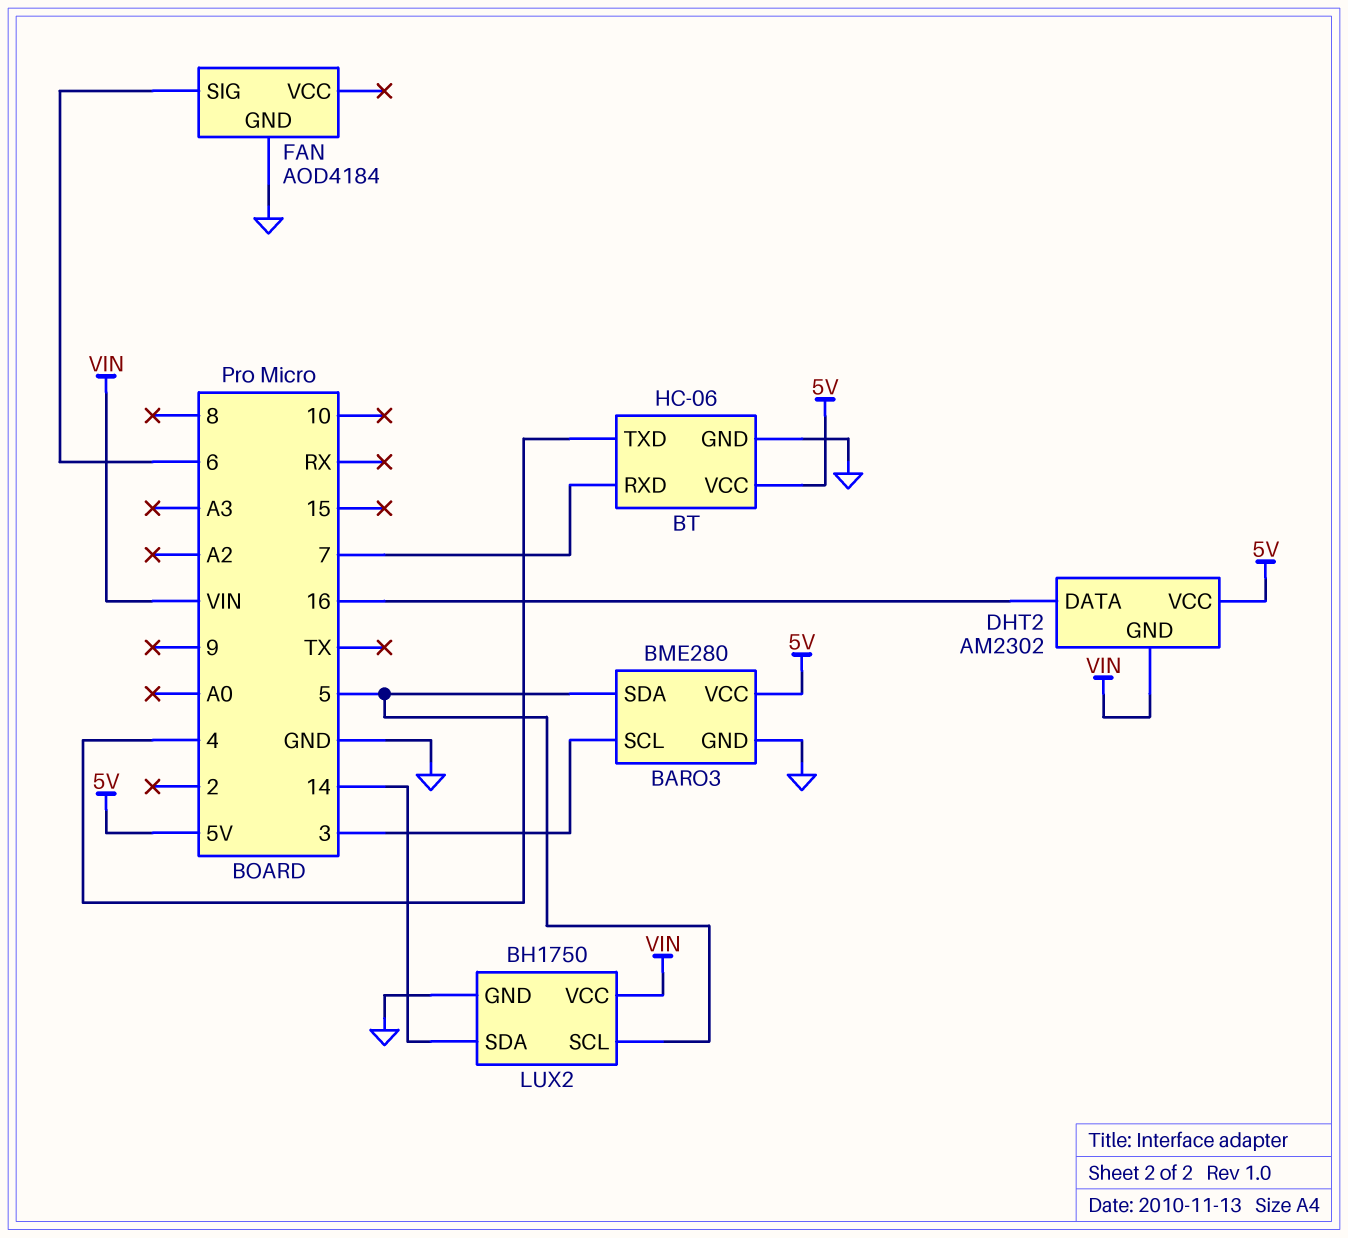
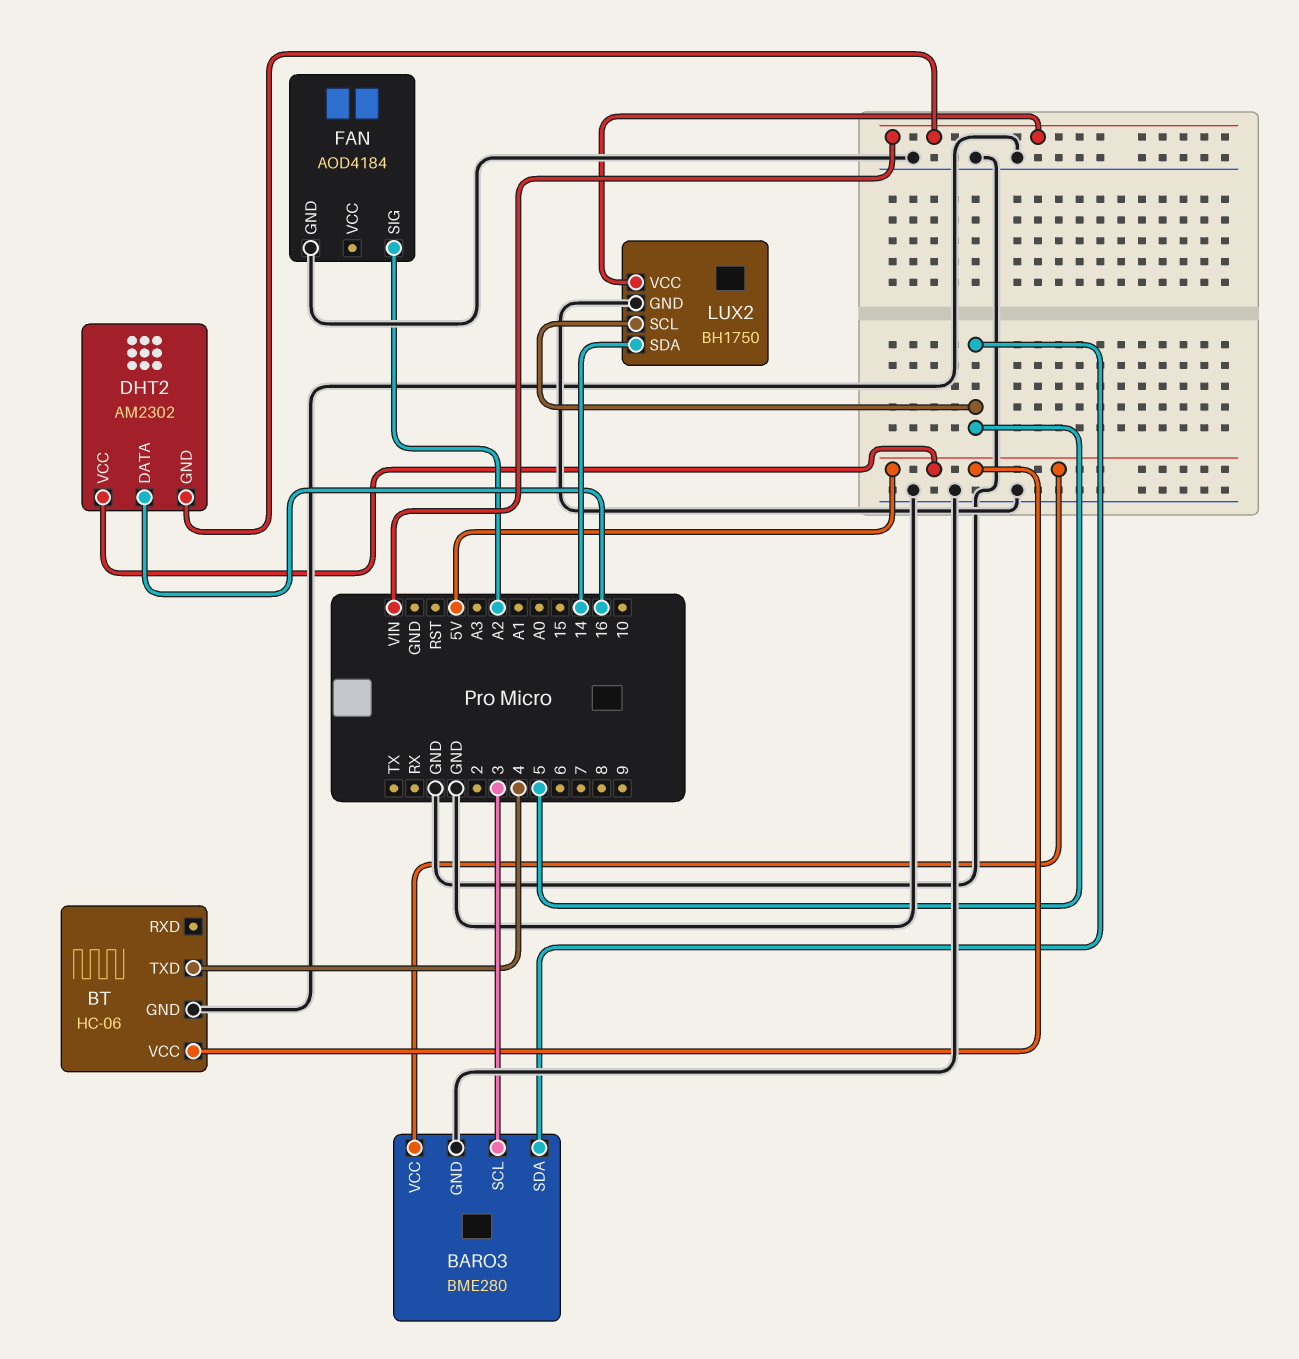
BT pin RXD: 7 -> none
FAN pin SIG: 6 -> A2

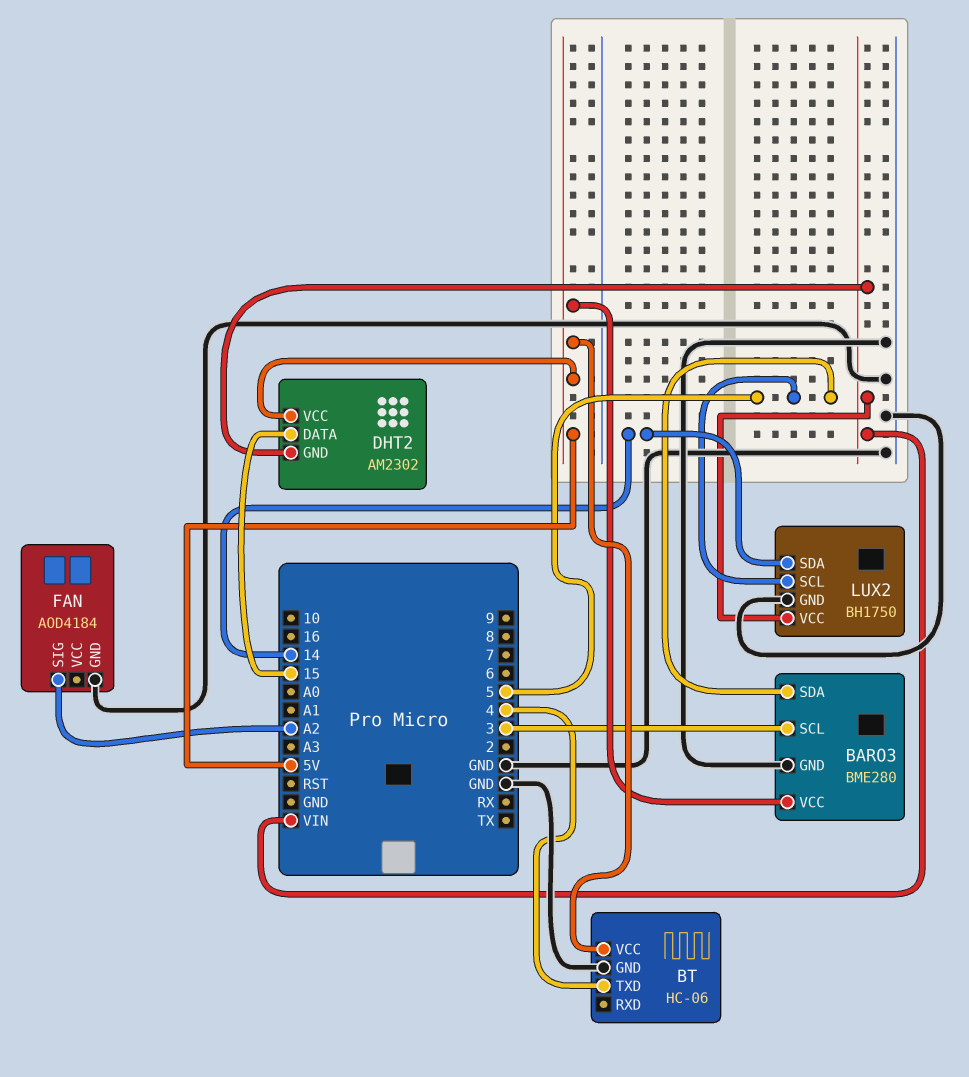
DHT2 pin DATA: 16 -> 15

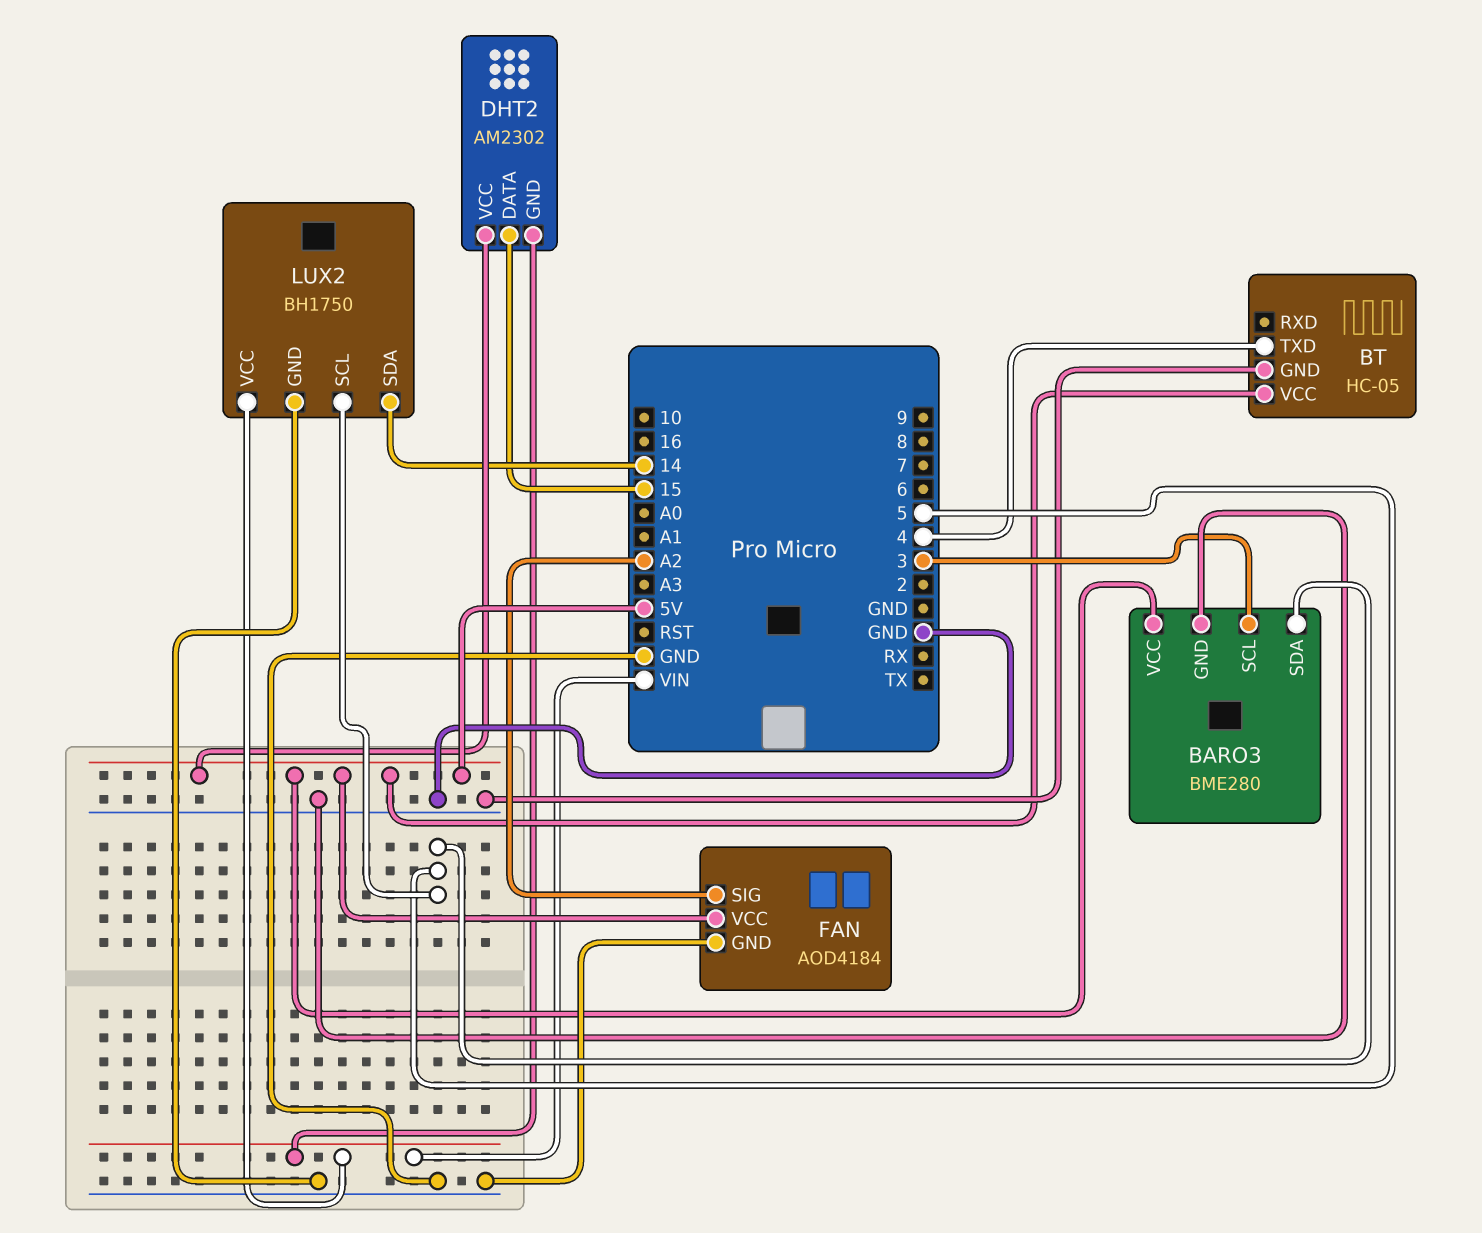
BT: HC-06 -> HC-05
FAN pin VCC: none -> 5V

